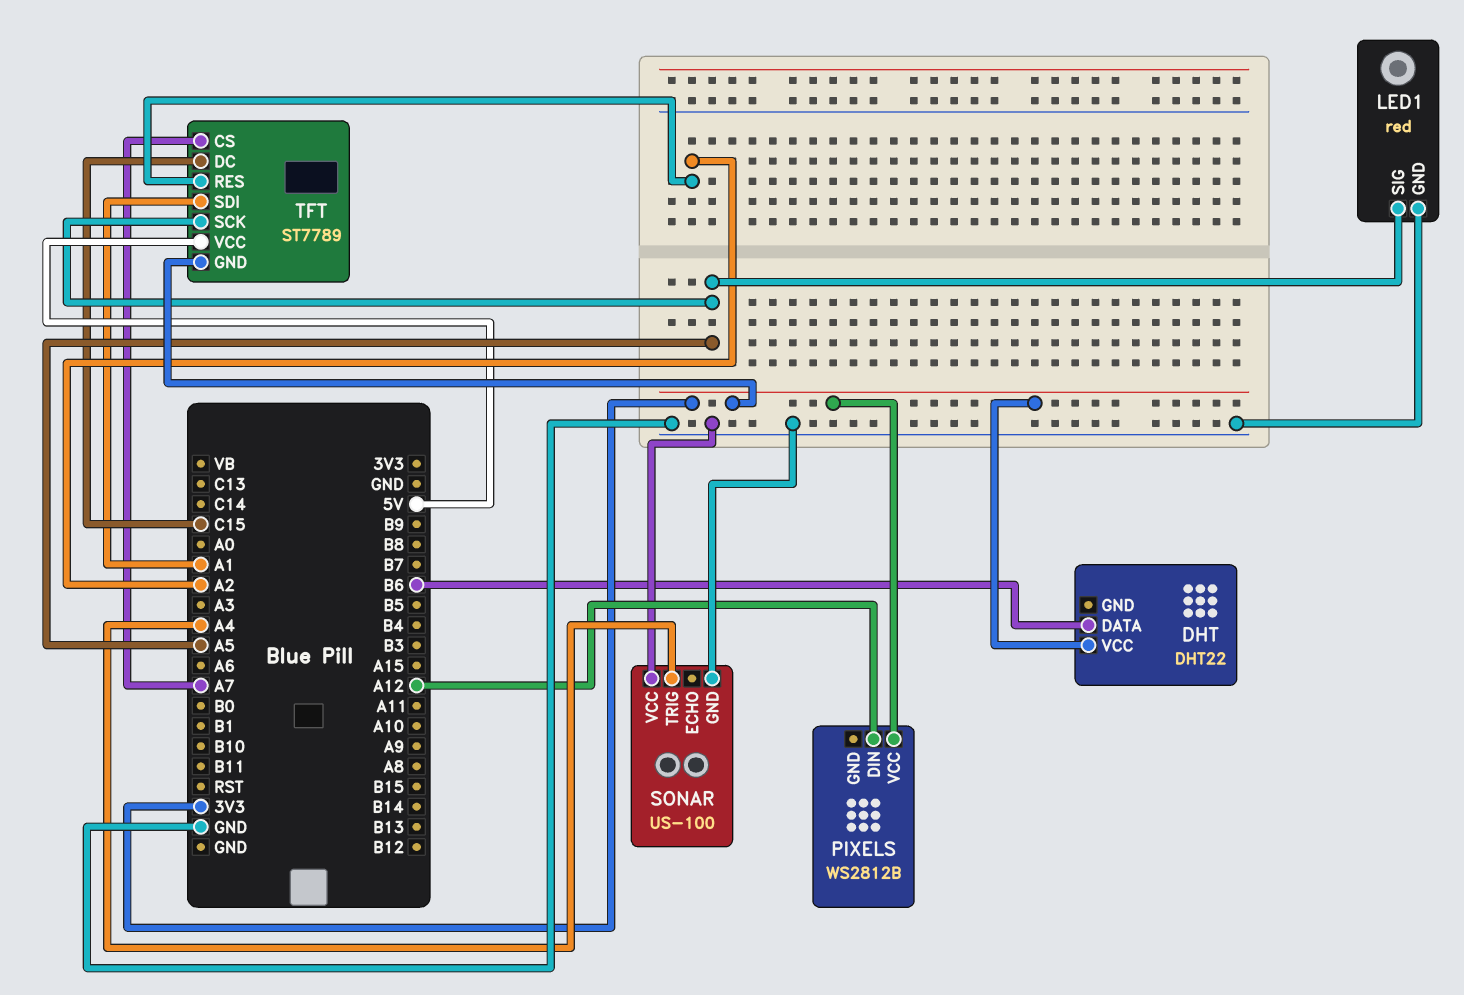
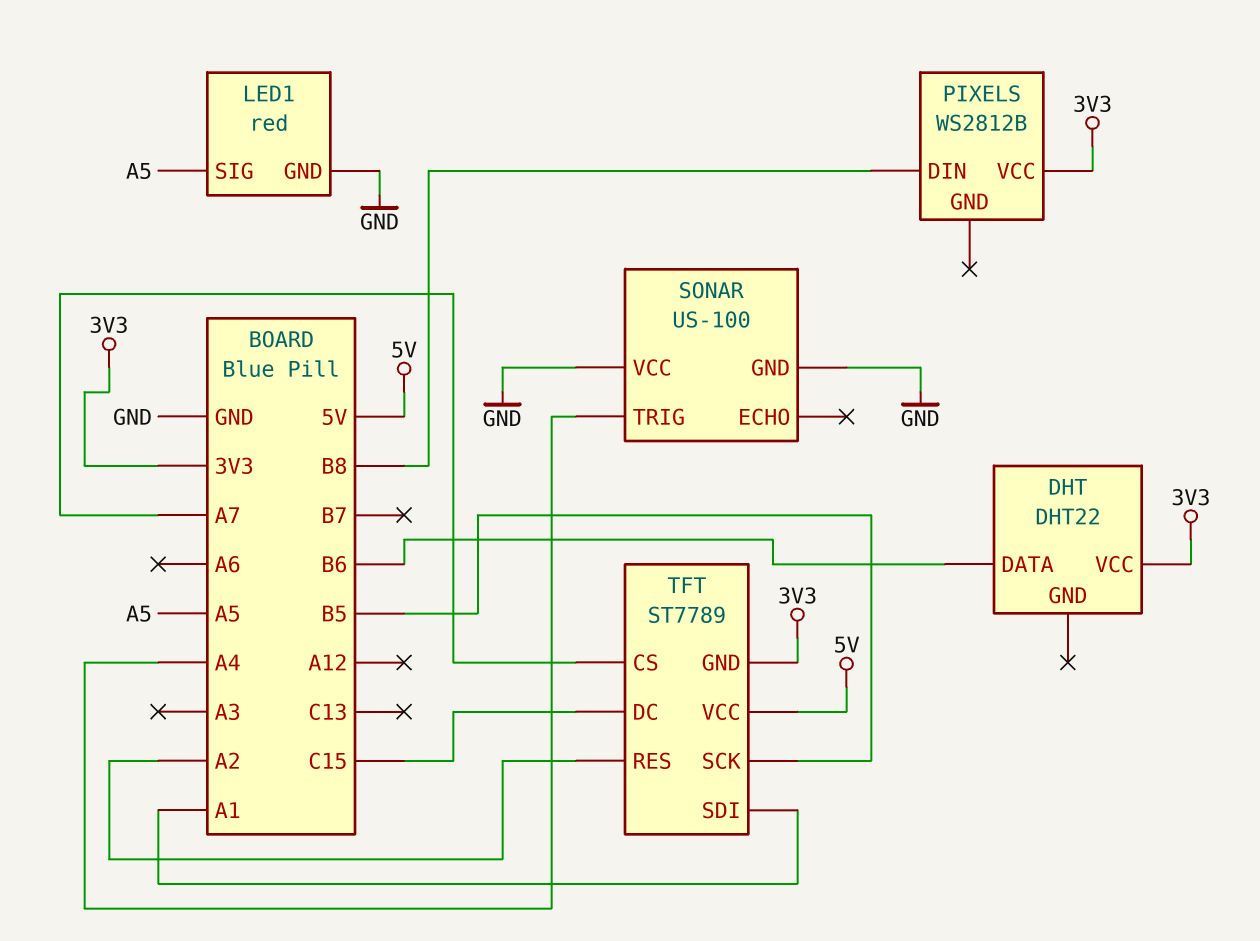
PIXELS pin DIN: A12 -> B8
TFT pin SCK: A5 -> B5

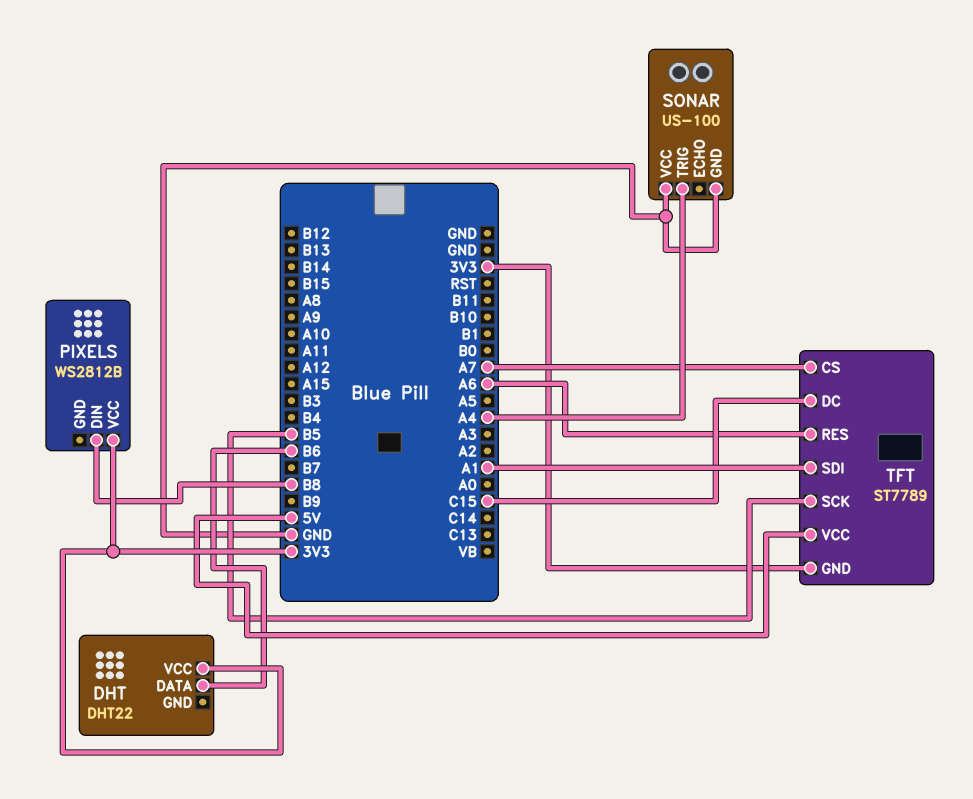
LED1: red -> none
LED1 pin GND: GND -> none
LED1 pin SIG: A5 -> none
TFT pin RES: A2 -> A6

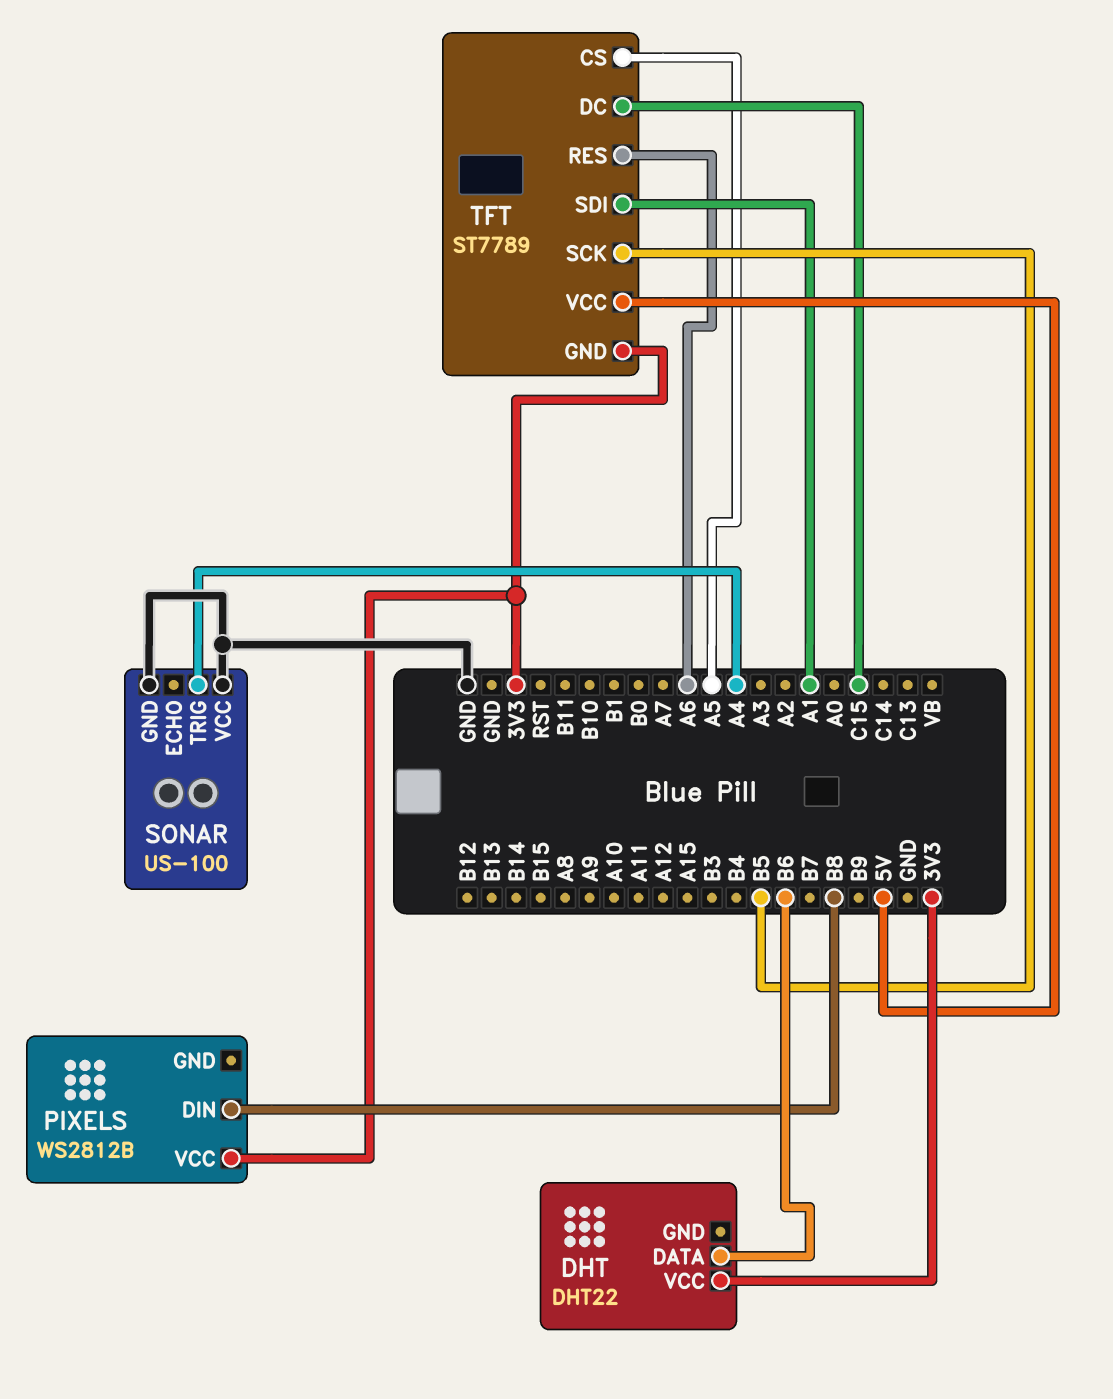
TFT pin CS: A7 -> A5

